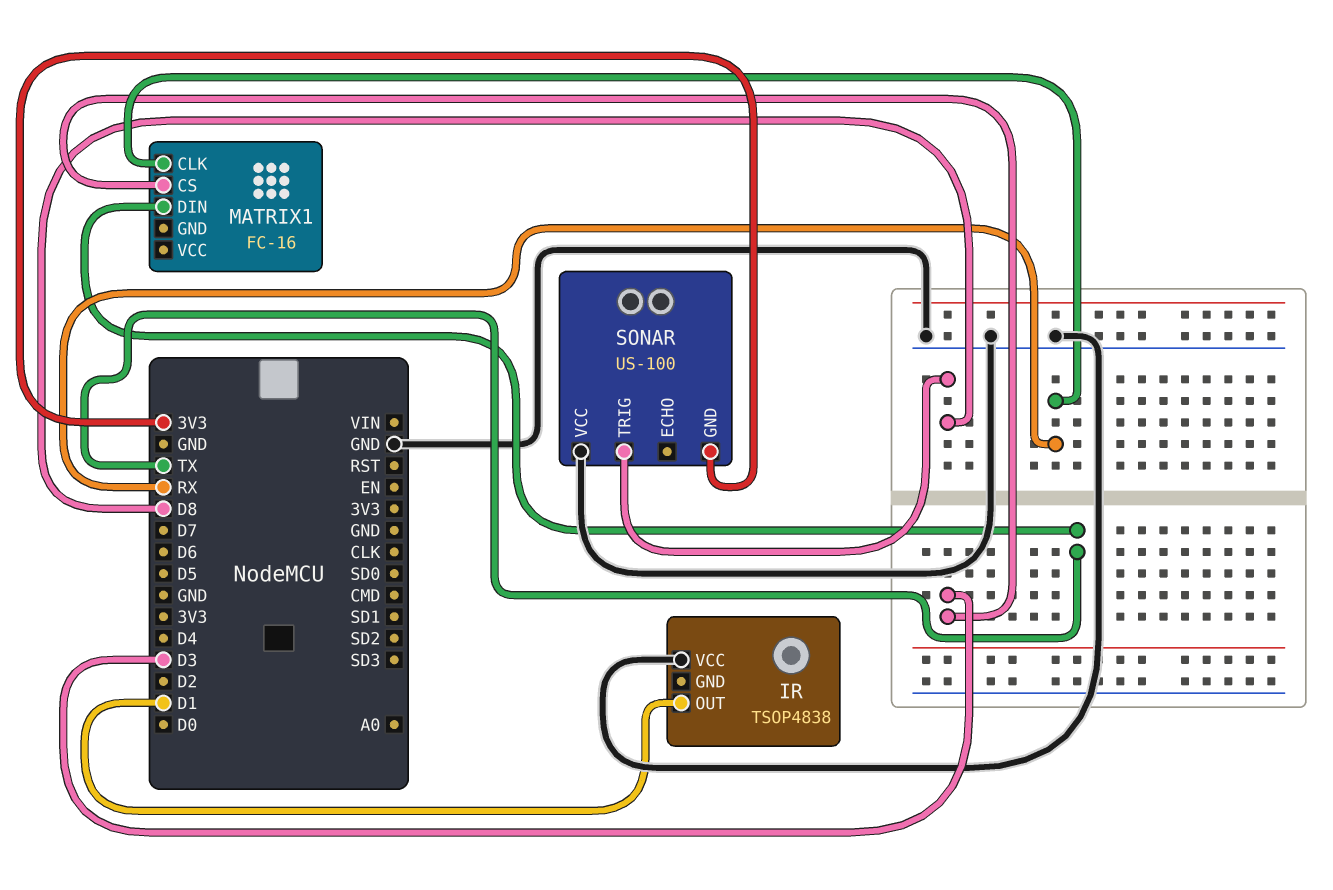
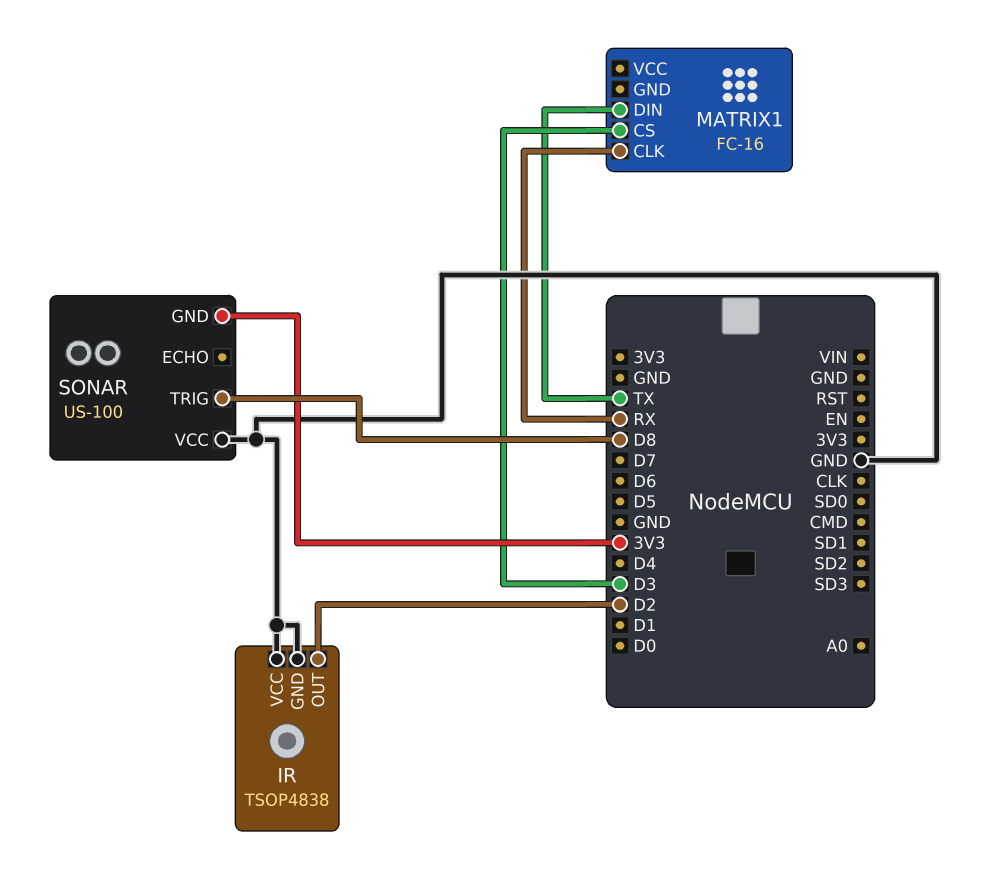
IR pin GND: none -> GND
IR pin OUT: D1 -> D2

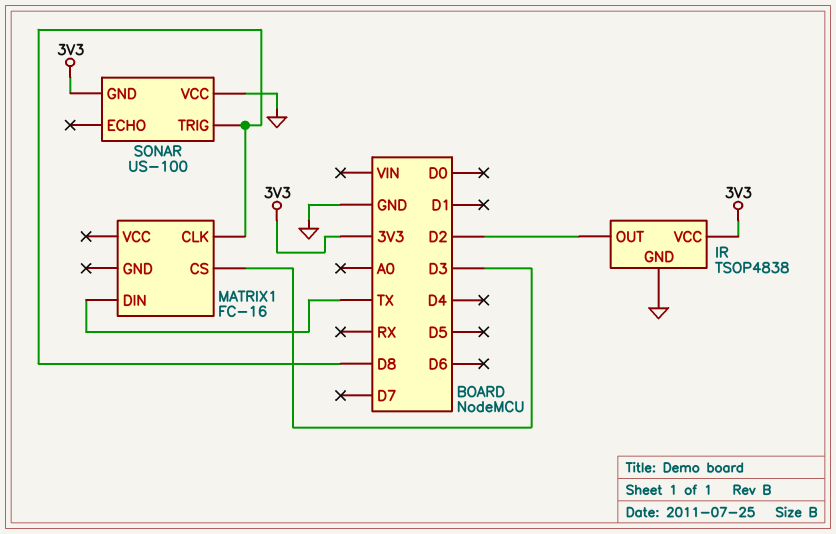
IR pin VCC: GND -> 3V3
MATRIX1 pin CLK: RX -> D8

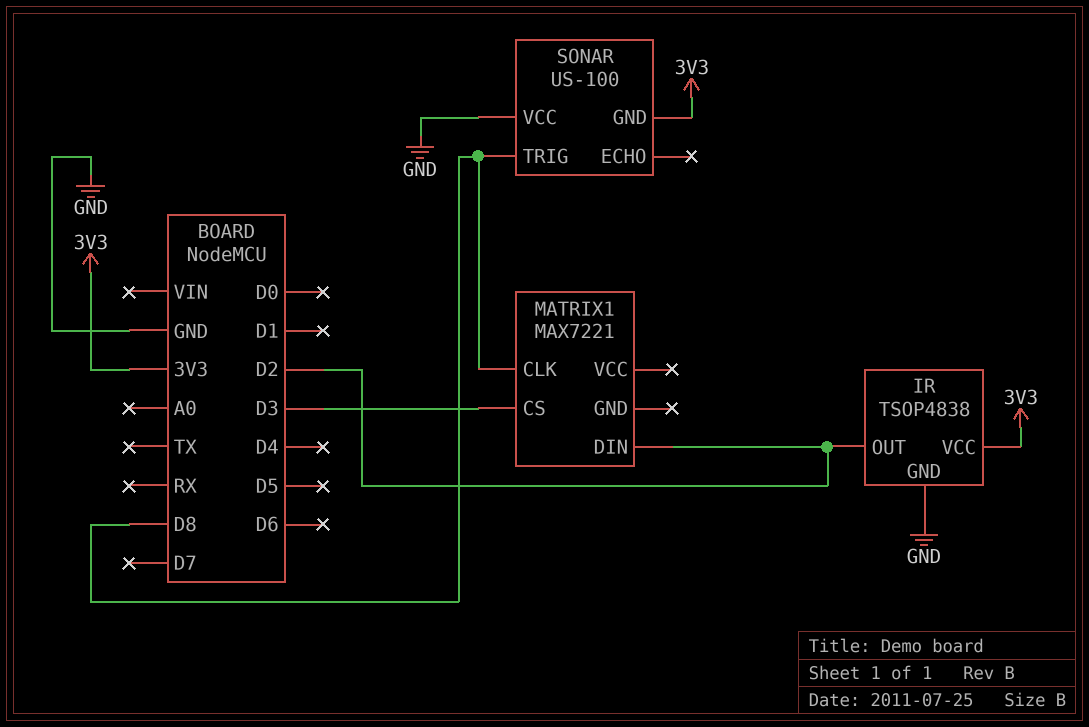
MATRIX1: FC-16 -> MAX7221
MATRIX1 pin DIN: TX -> D2

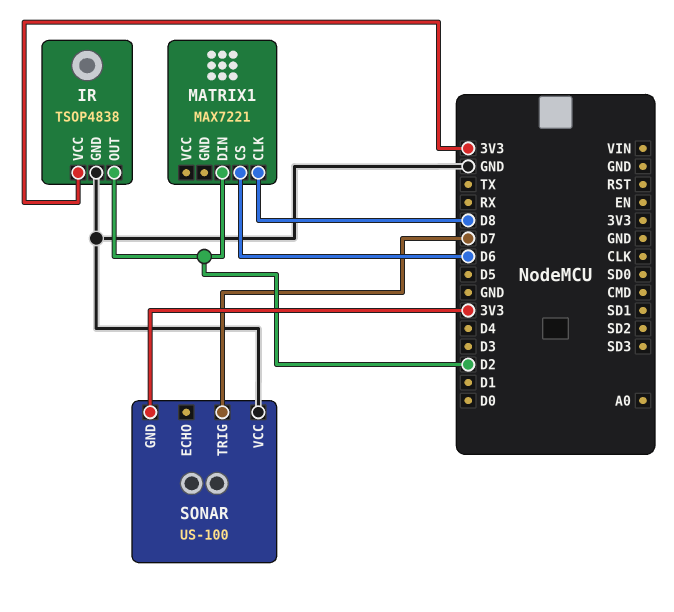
MATRIX1 pin CS: D3 -> D6
SONAR pin TRIG: D8 -> D7

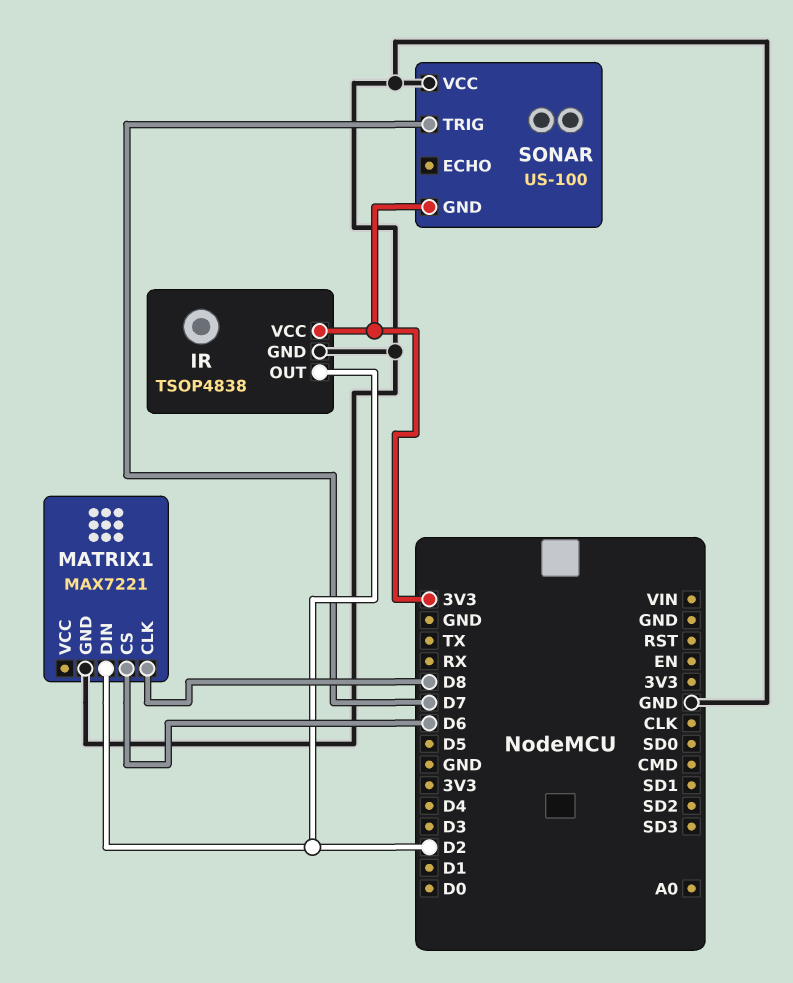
MATRIX1 pin GND: none -> GND

